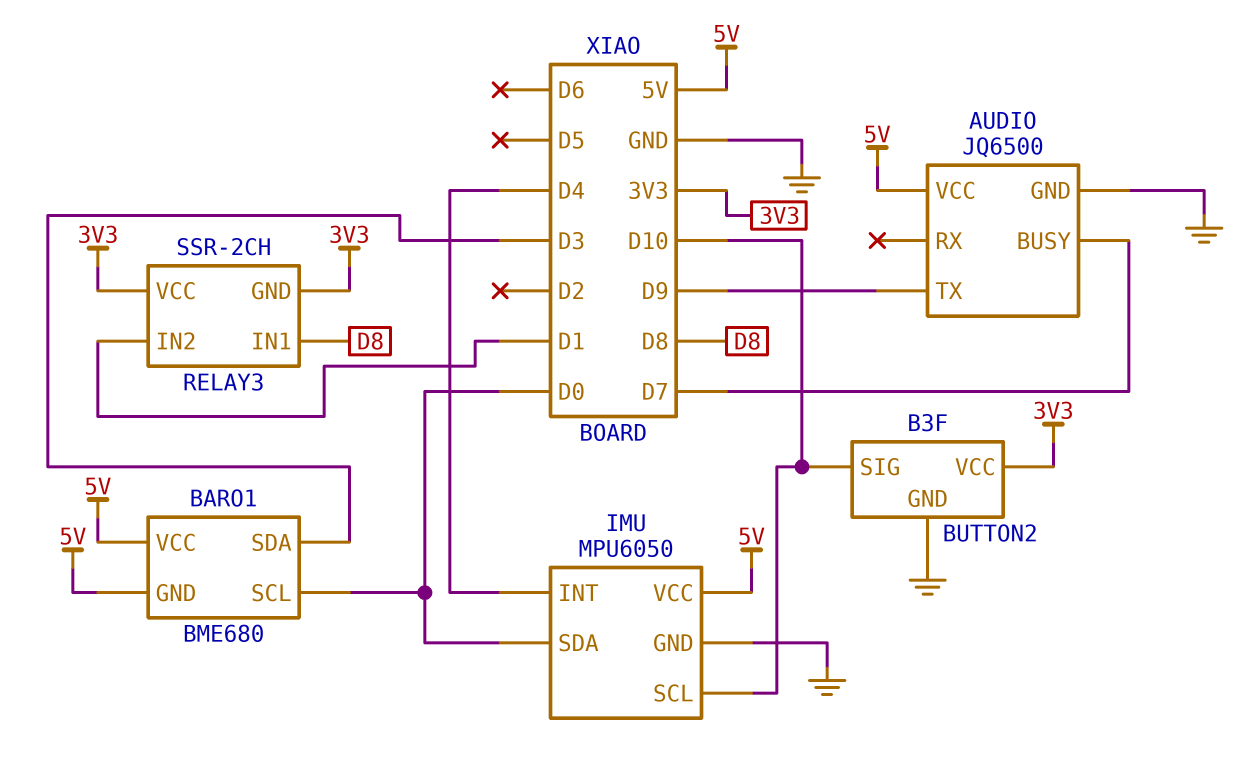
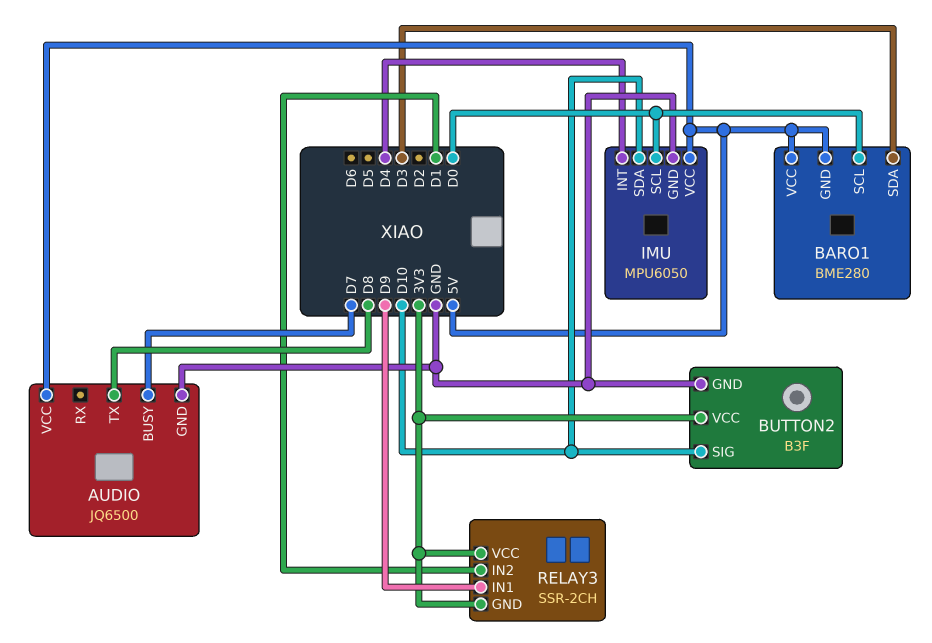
AUDIO pin TX: D9 -> D8
BARO1: BME680 -> BME280
IMU pin SCL: D10 -> D0
IMU pin SDA: D0 -> D10
RELAY3 pin IN1: D8 -> D9

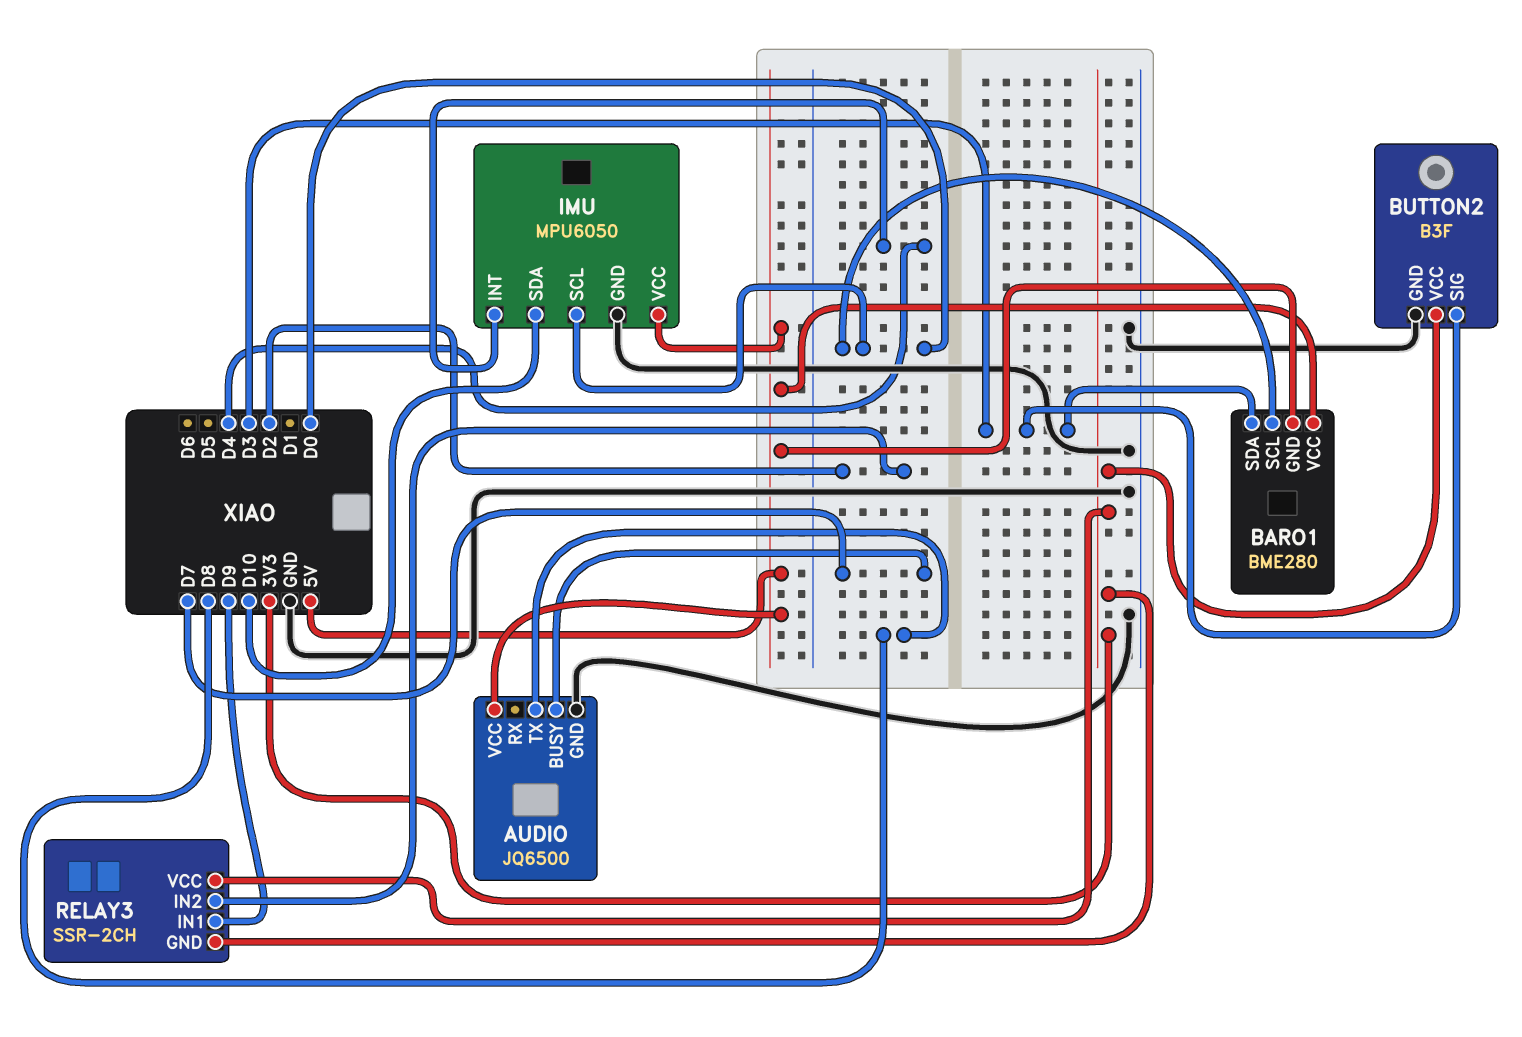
BUTTON2 pin SIG: D10 -> D3
RELAY3 pin IN2: D1 -> D2

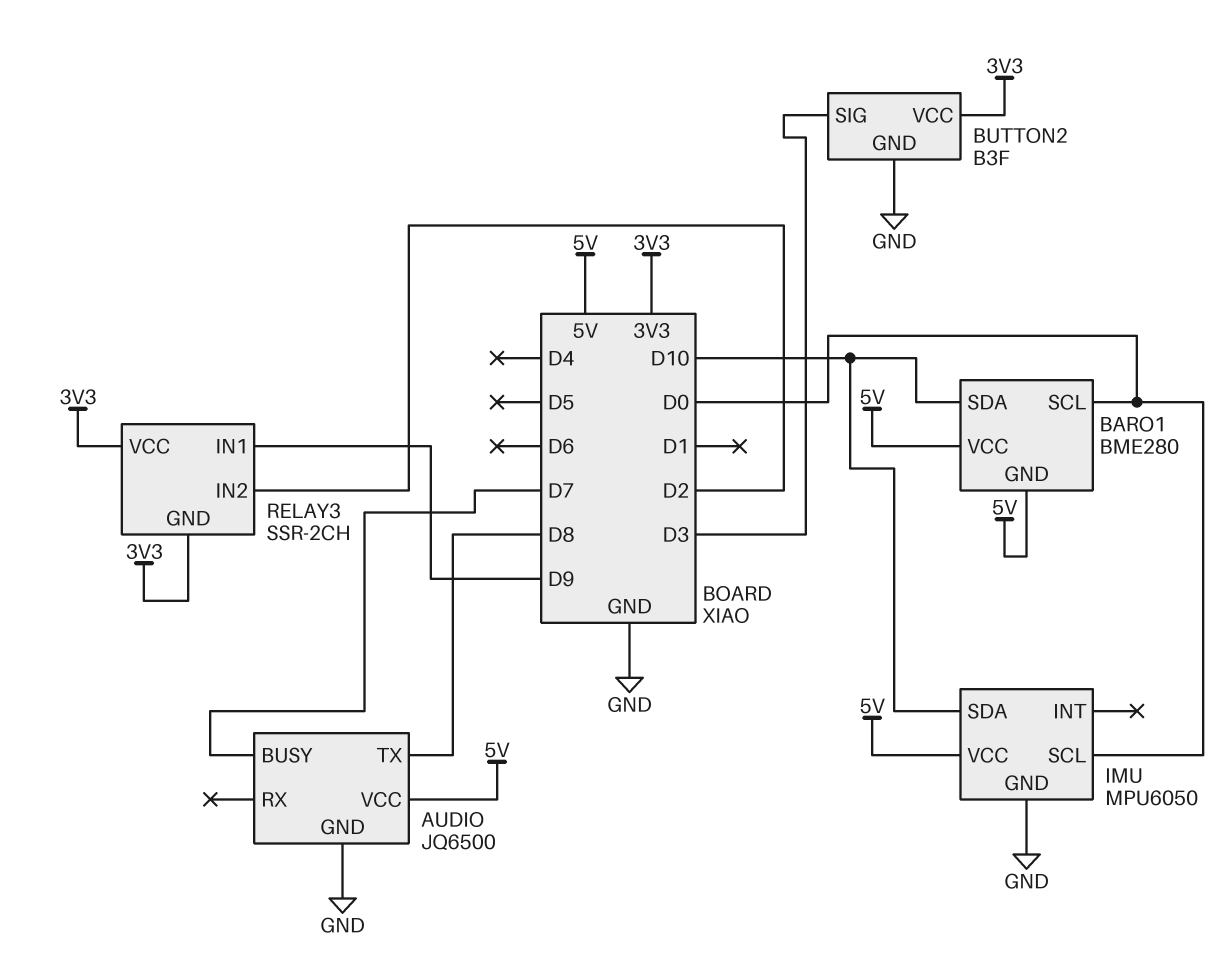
BARO1 pin SDA: D3 -> D10
IMU pin INT: D4 -> none

